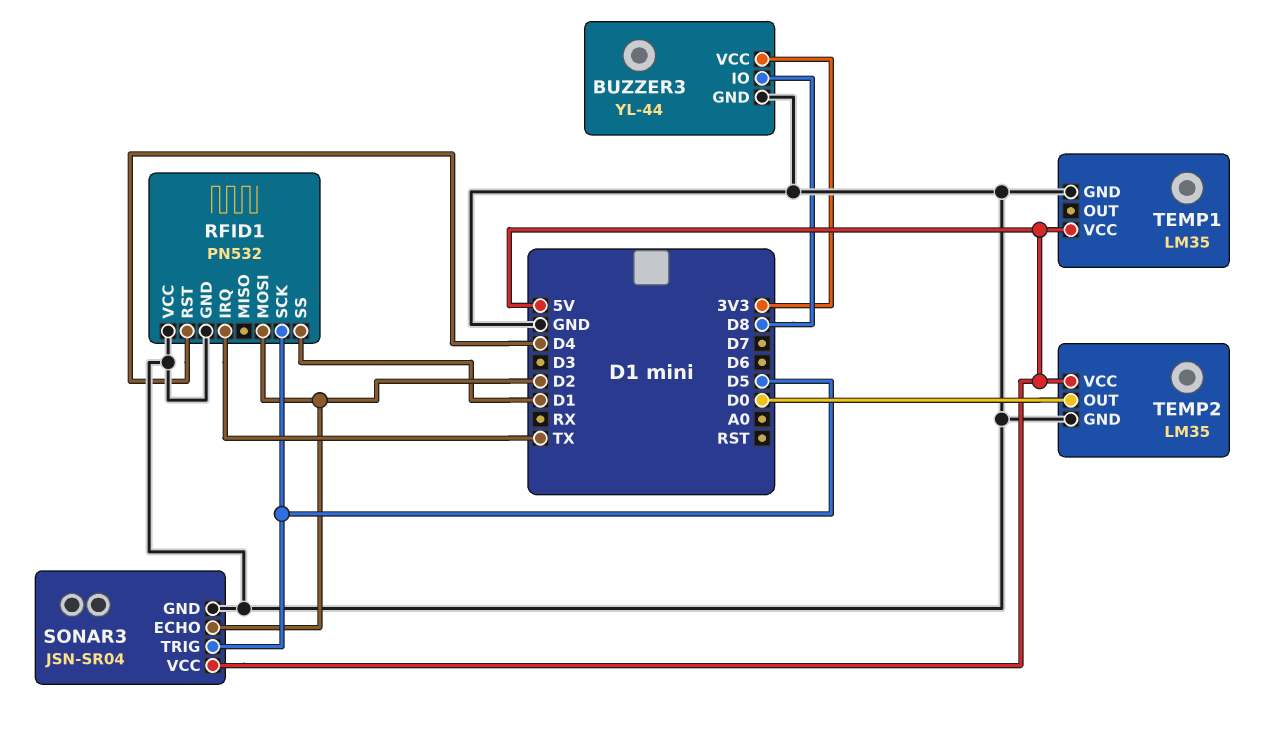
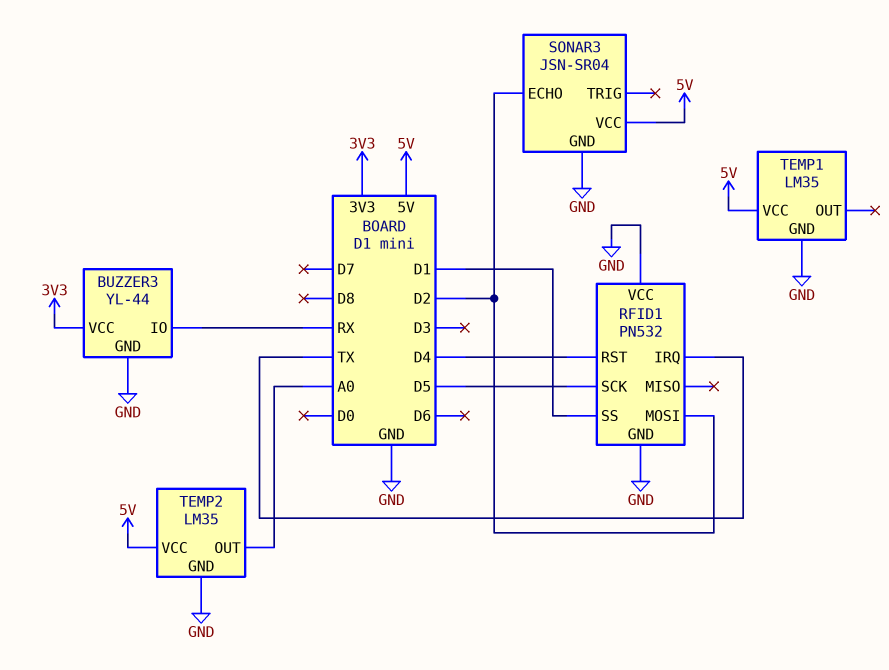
BUZZER3 pin IO: D8 -> RX
SONAR3 pin TRIG: D5 -> none
TEMP2 pin OUT: D0 -> A0

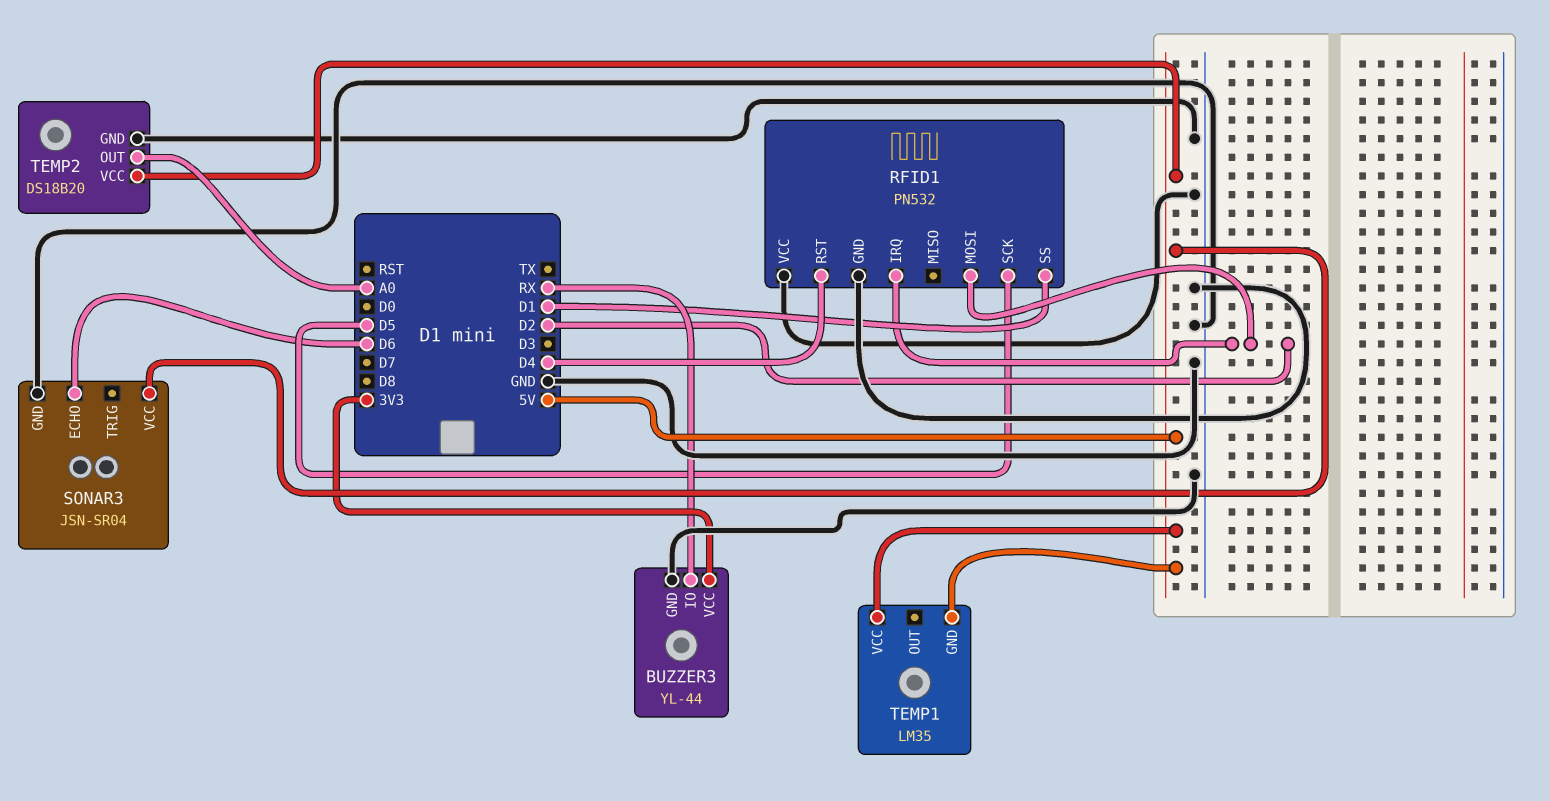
RFID1 pin IRQ: TX -> D2
SONAR3 pin ECHO: D2 -> D6
TEMP1 pin GND: GND -> 5V
TEMP2: LM35 -> DS18B20

